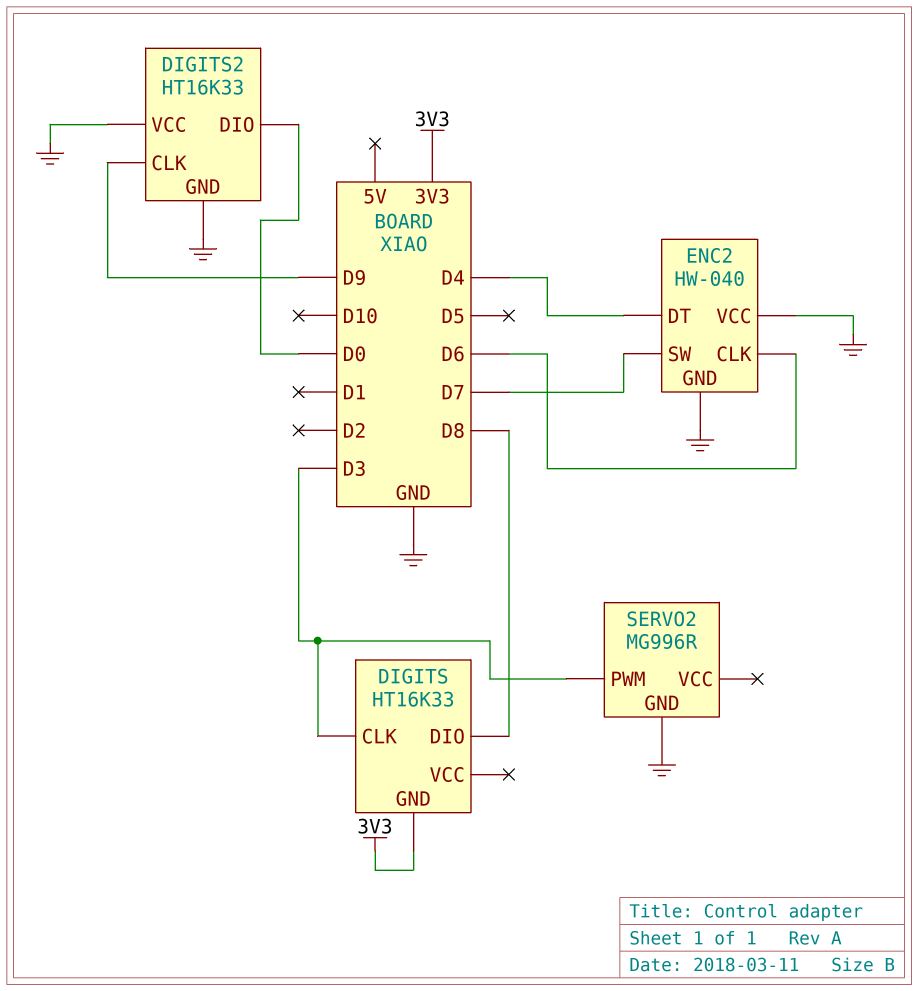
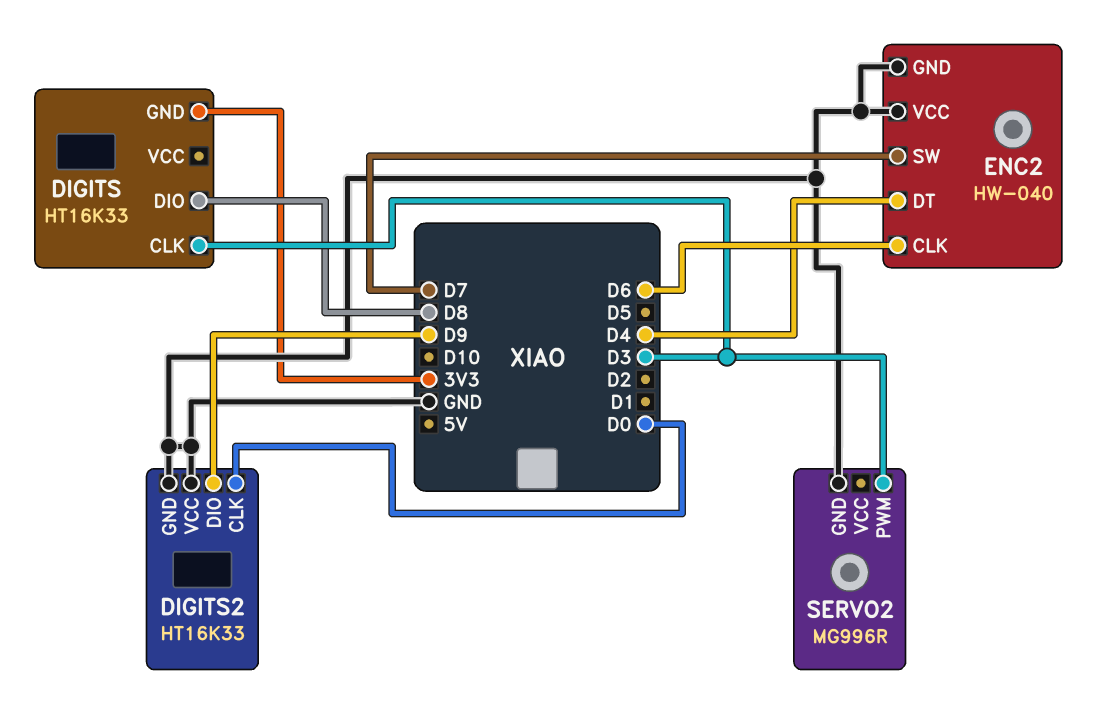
DIGITS2 pin CLK: D9 -> D0
DIGITS2 pin DIO: D0 -> D9

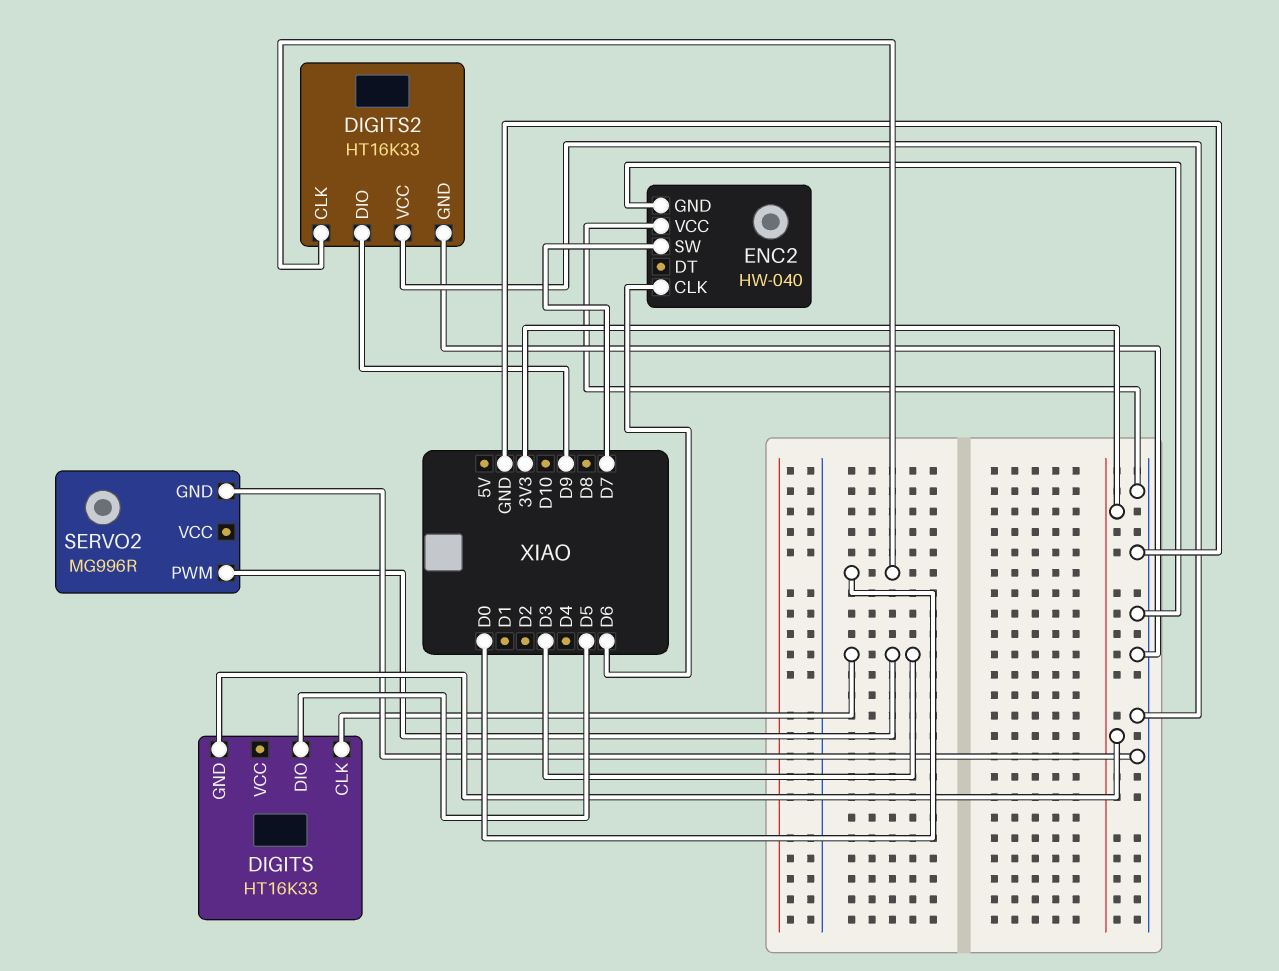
DIGITS pin DIO: D8 -> D5
ENC2 pin DT: D4 -> none

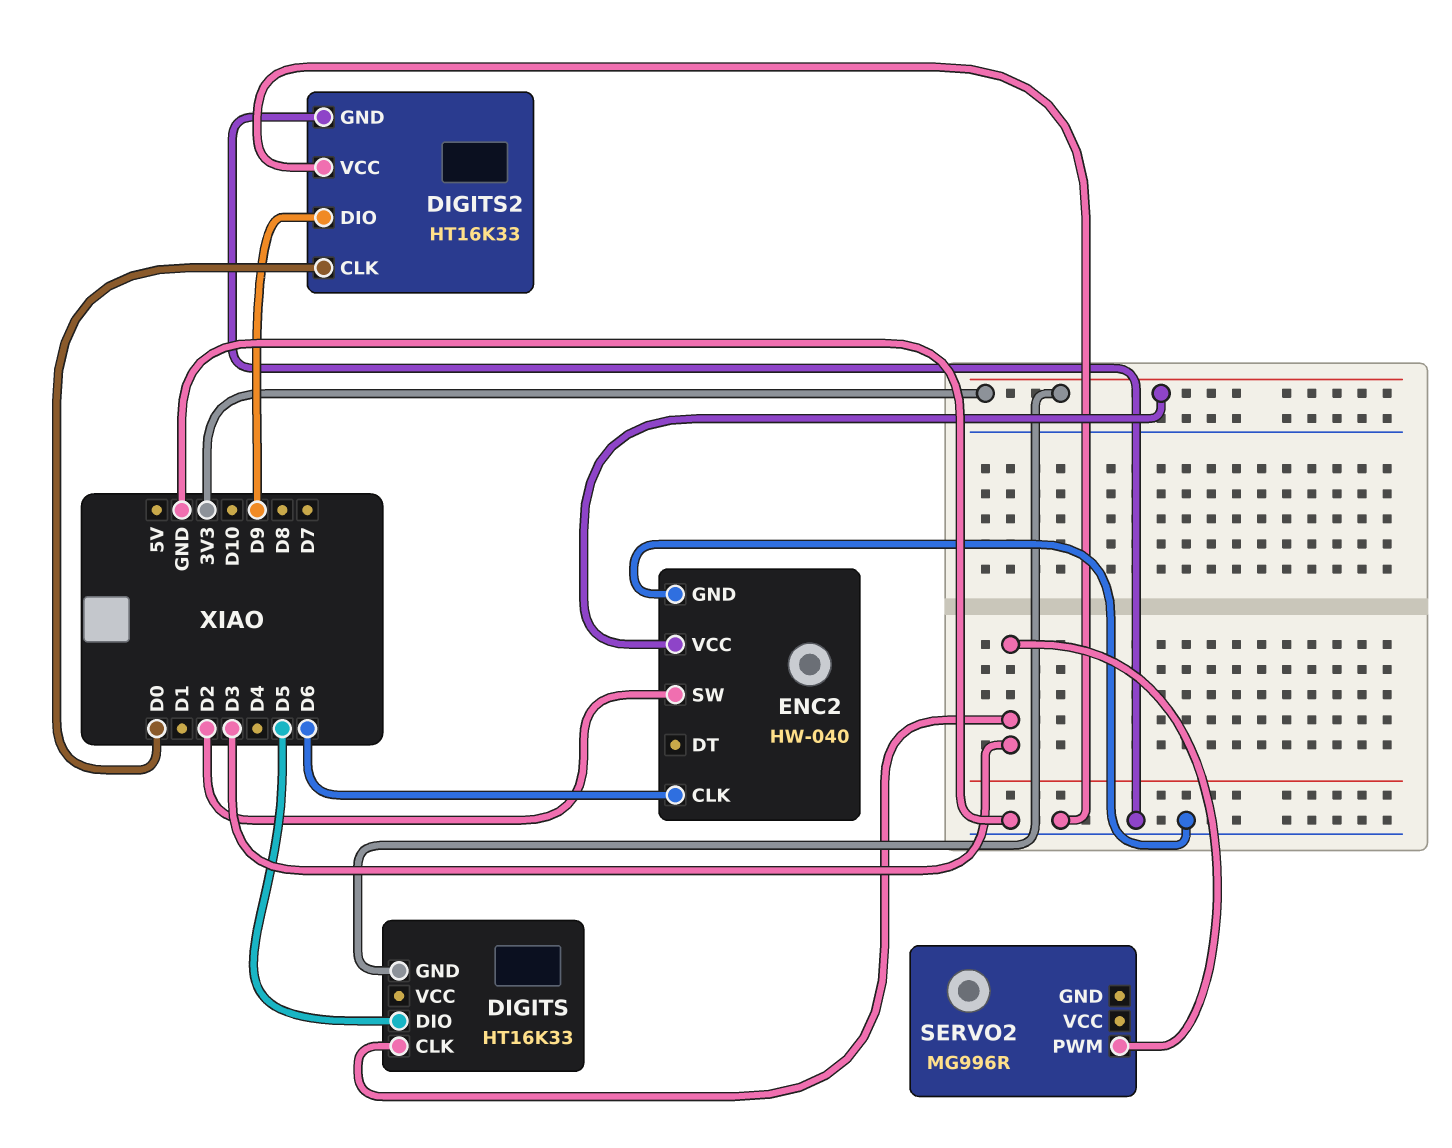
ENC2 pin SW: D7 -> D2
ENC2 pin VCC: GND -> 3V3
SERVO2 pin GND: GND -> none

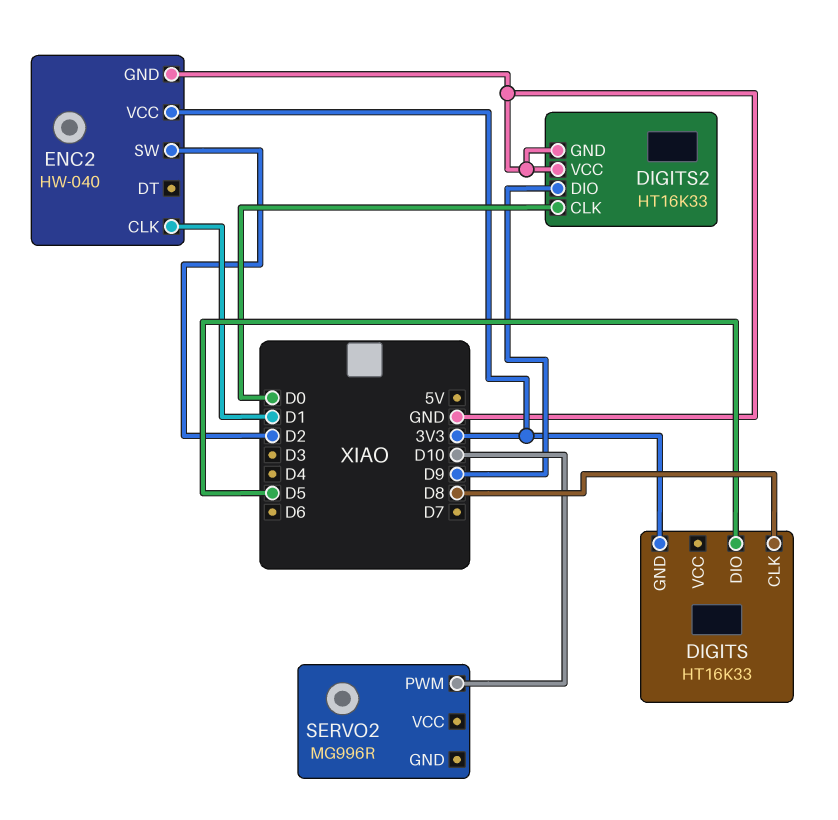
DIGITS pin CLK: D3 -> D8
ENC2 pin CLK: D6 -> D1
SERVO2 pin PWM: D3 -> D10

